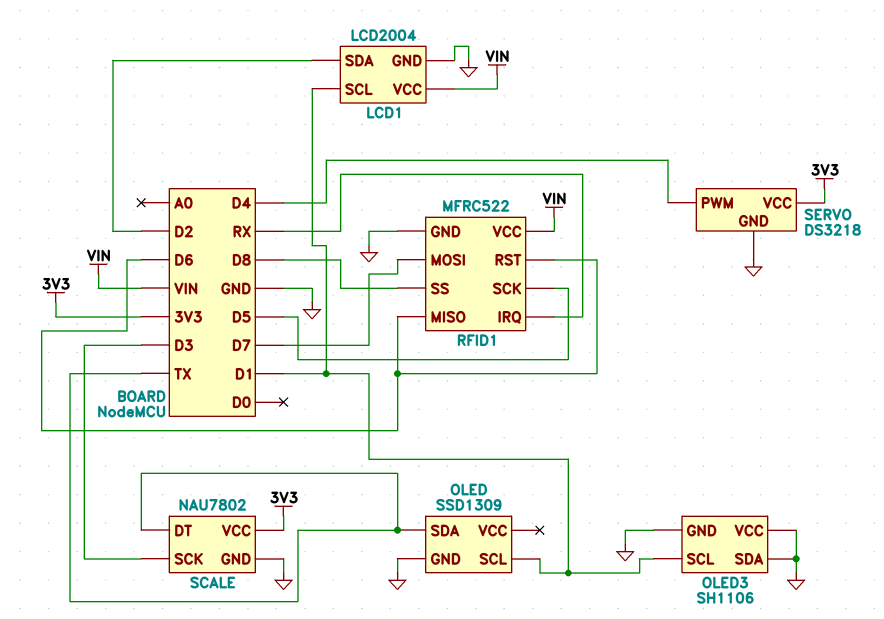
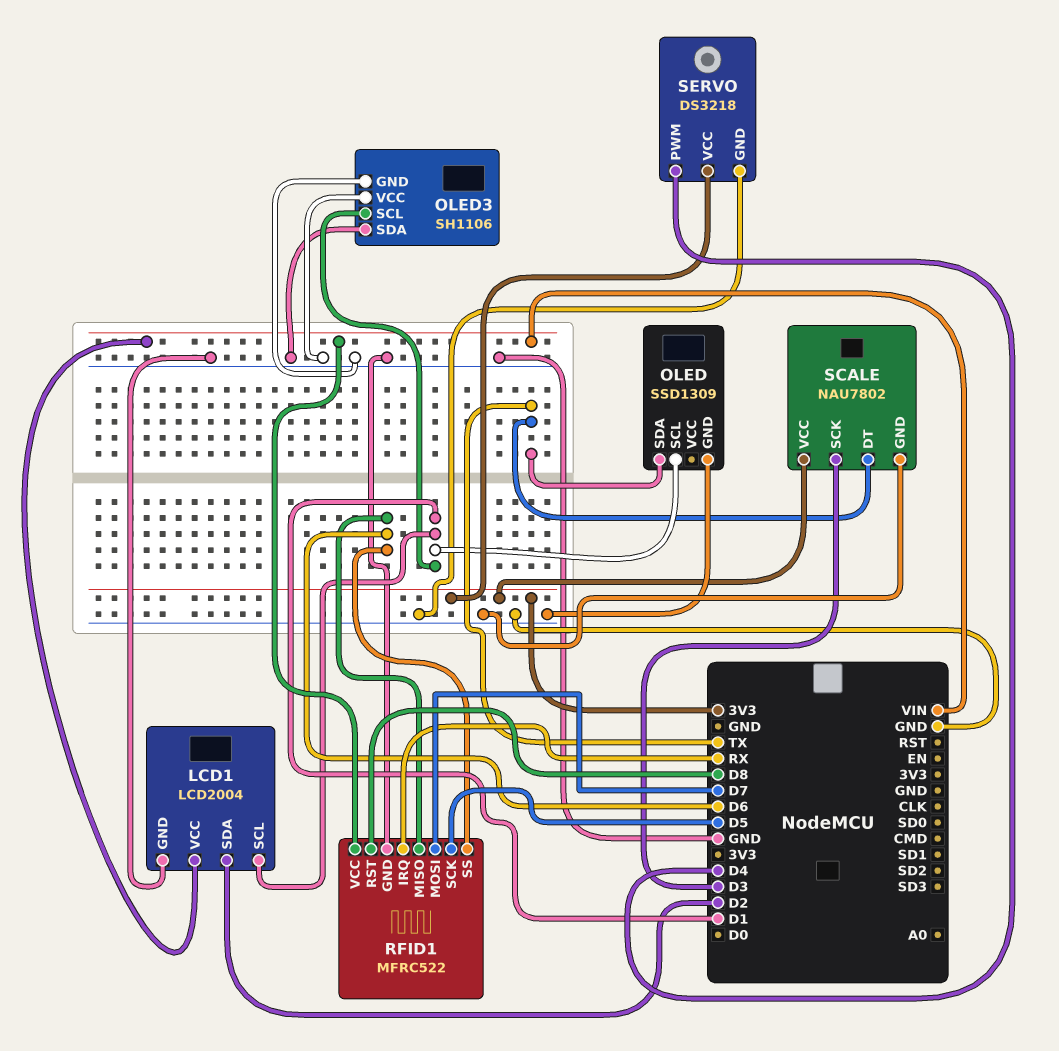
RFID1 pin RST: D6 -> D8
RFID1 pin SS: D8 -> D6

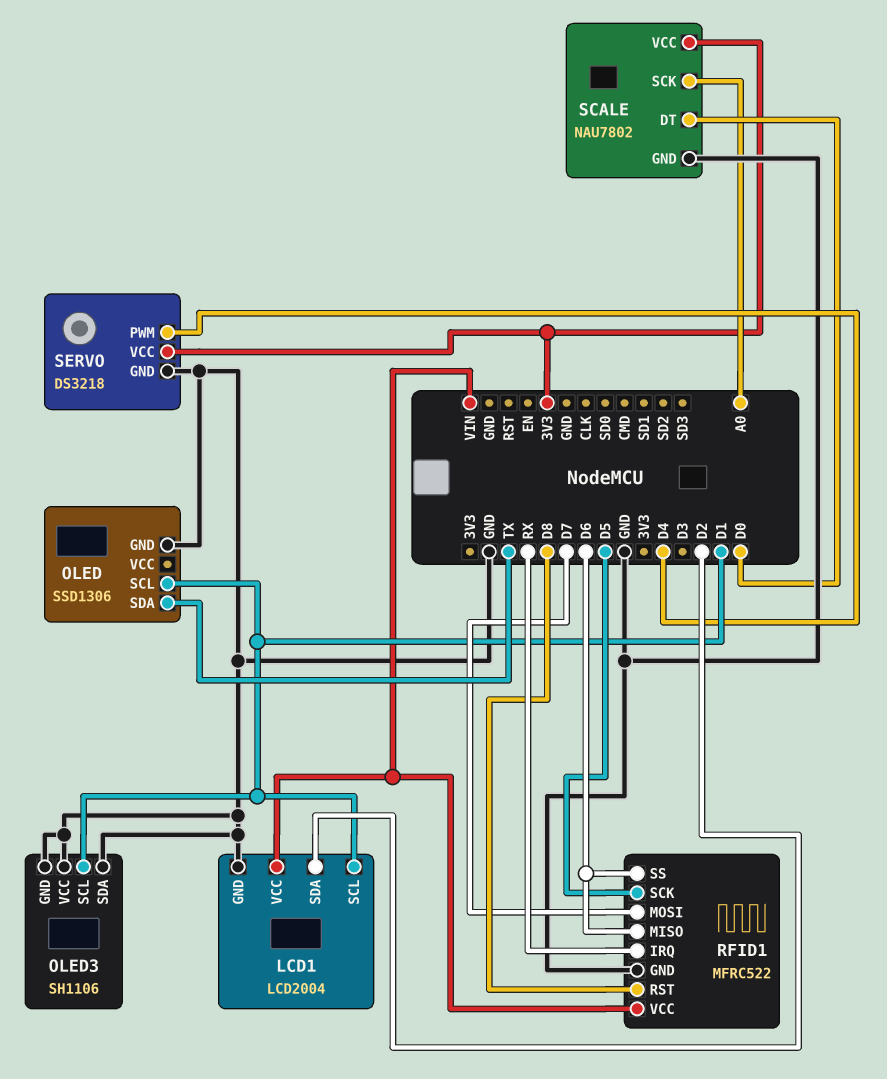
OLED: SSD1309 -> SSD1306
SCALE pin DT: TX -> D0
SCALE pin SCK: D3 -> A0

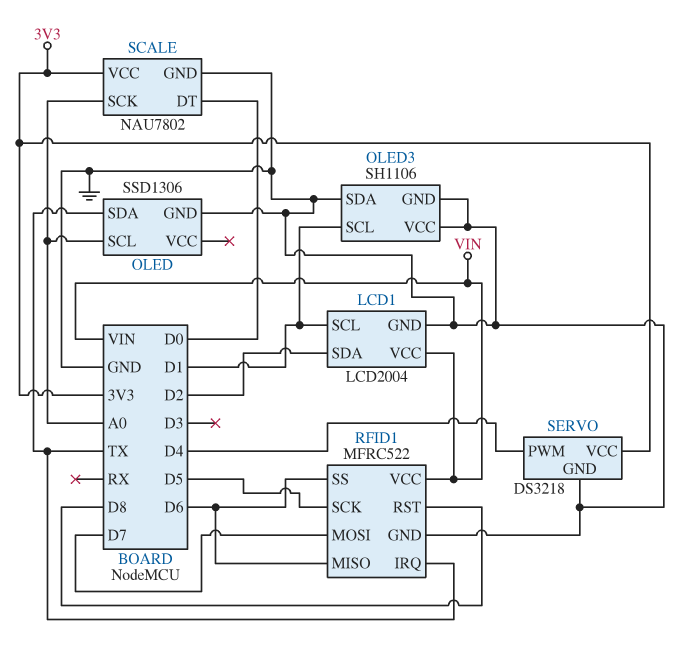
OLED pin SCL: D1 -> A0
RFID1 pin IRQ: RX -> TX

